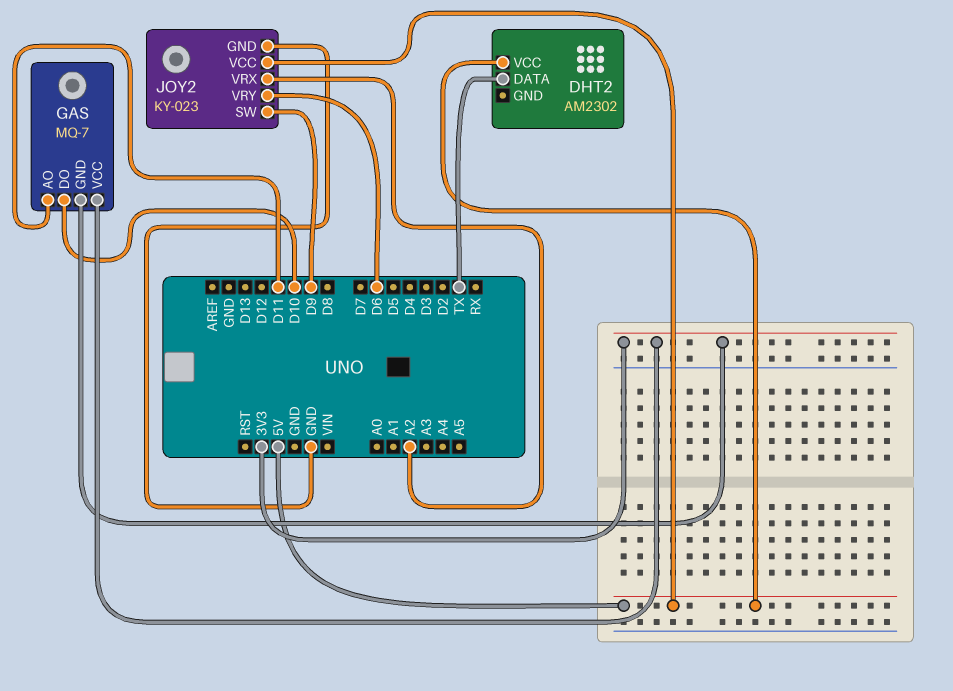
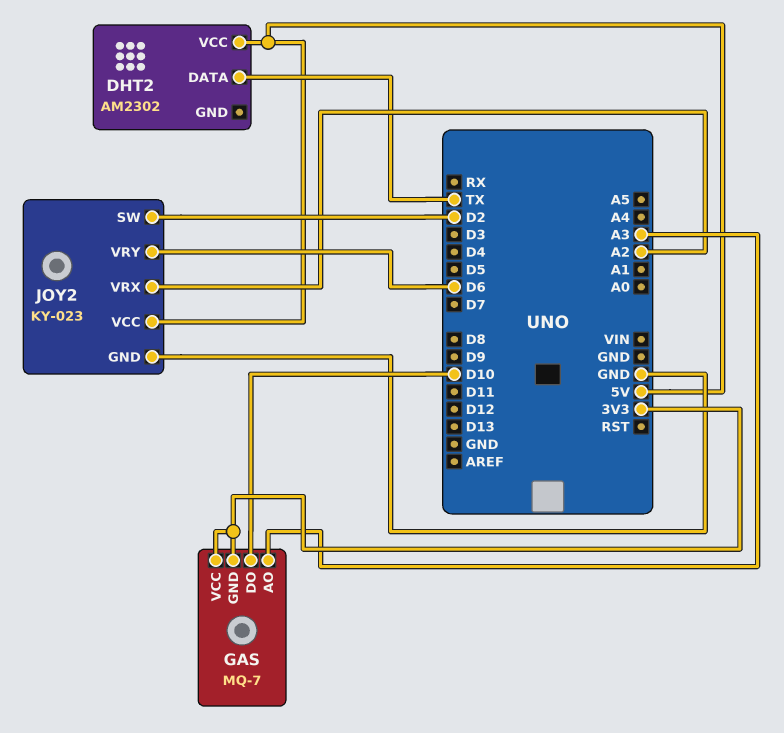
GAS pin AO: D11 -> A3
JOY2 pin SW: D9 -> D2

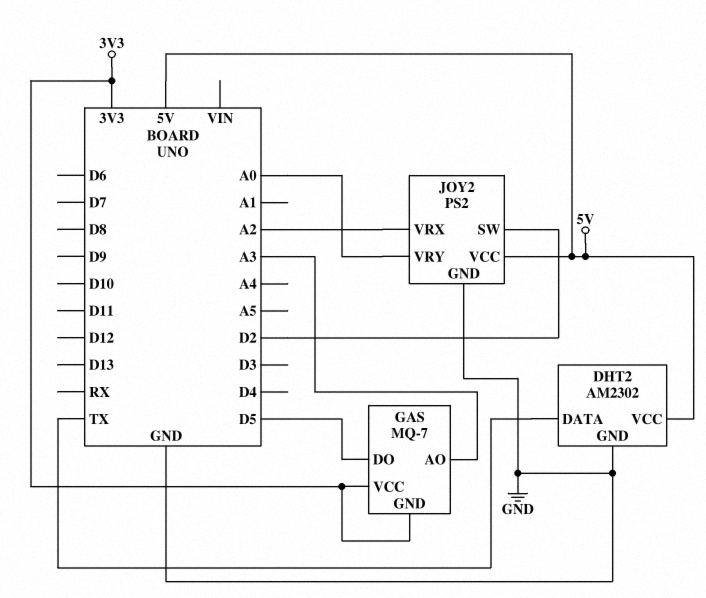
DHT2 pin GND: none -> GND
GAS pin DO: D10 -> D5
JOY2: KY-023 -> PS2
JOY2 pin VRY: D6 -> A0

